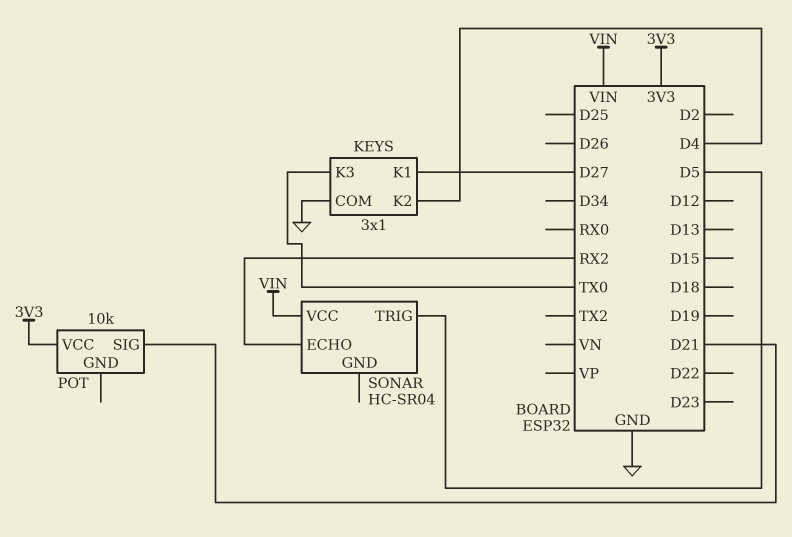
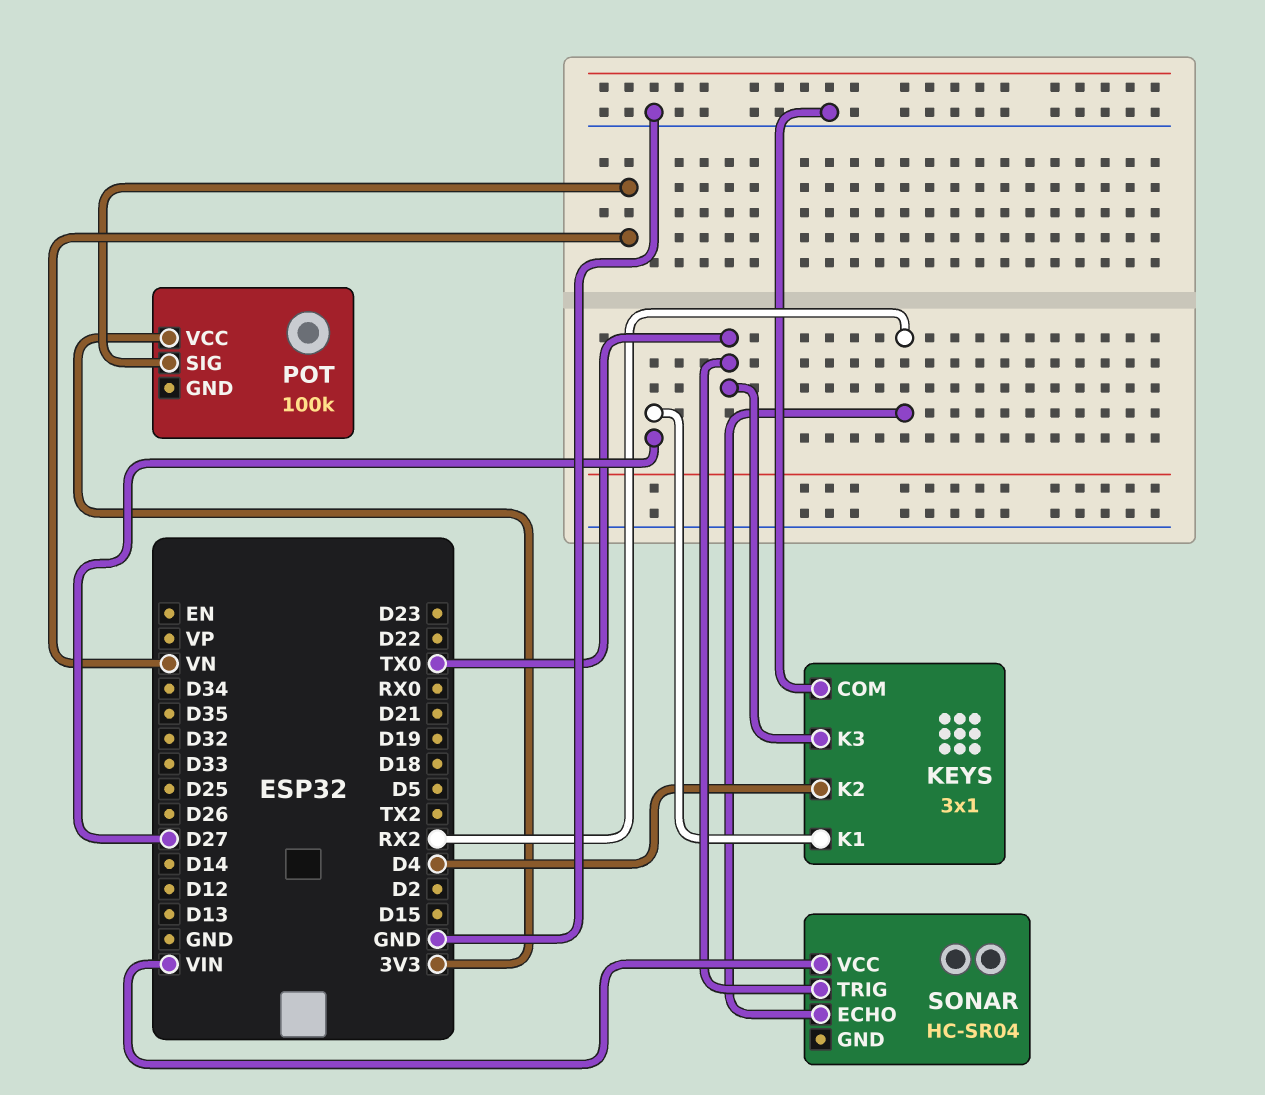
POT: 10k -> 100k
POT pin SIG: D21 -> VN
SONAR pin TRIG: D5 -> TX0

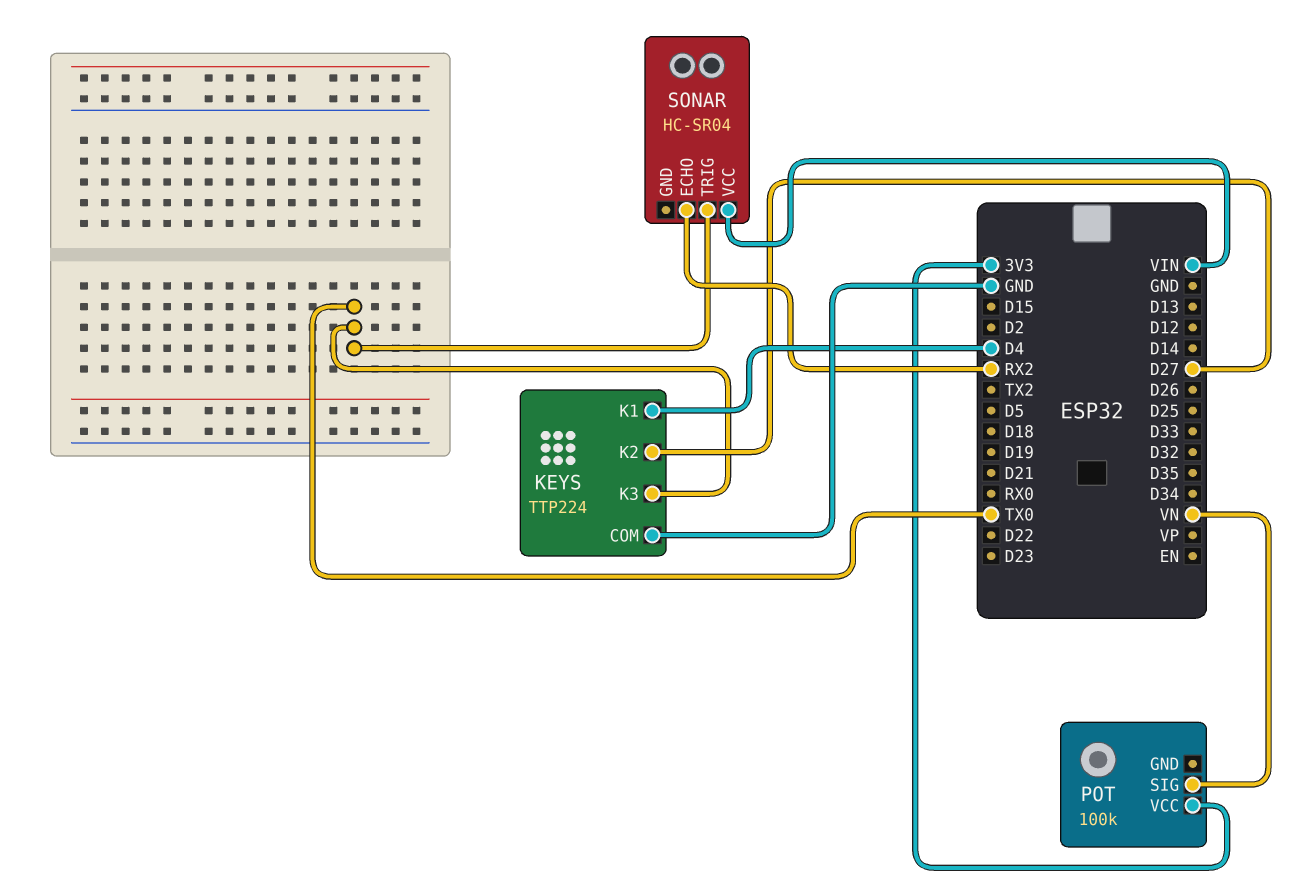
KEYS: 3x1 -> TTP224
KEYS pin K1: D27 -> D4
KEYS pin K2: D4 -> D27

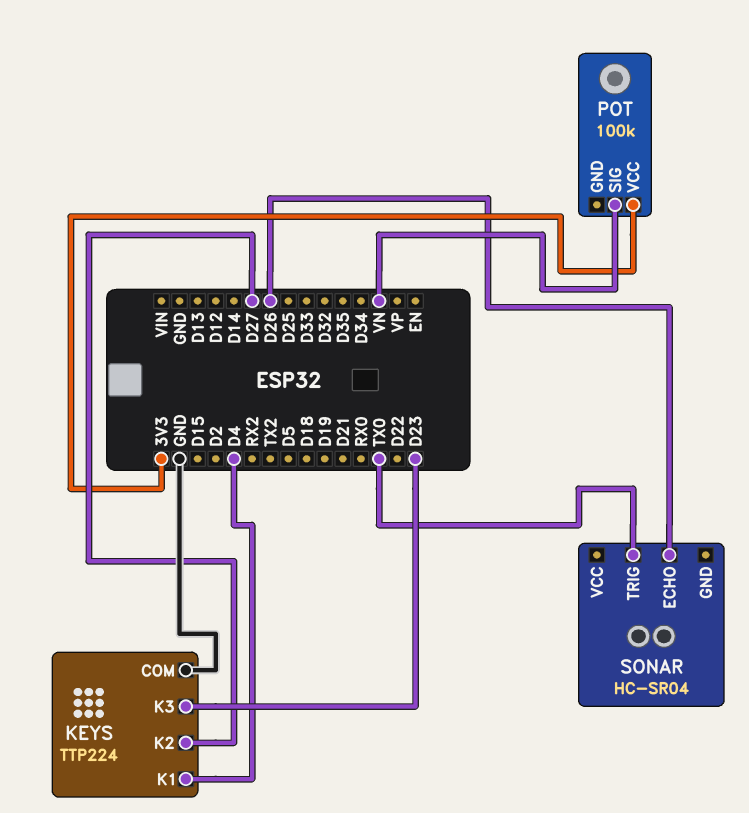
KEYS pin K3: TX0 -> D23
SONAR pin ECHO: RX2 -> D26
SONAR pin VCC: VIN -> none

